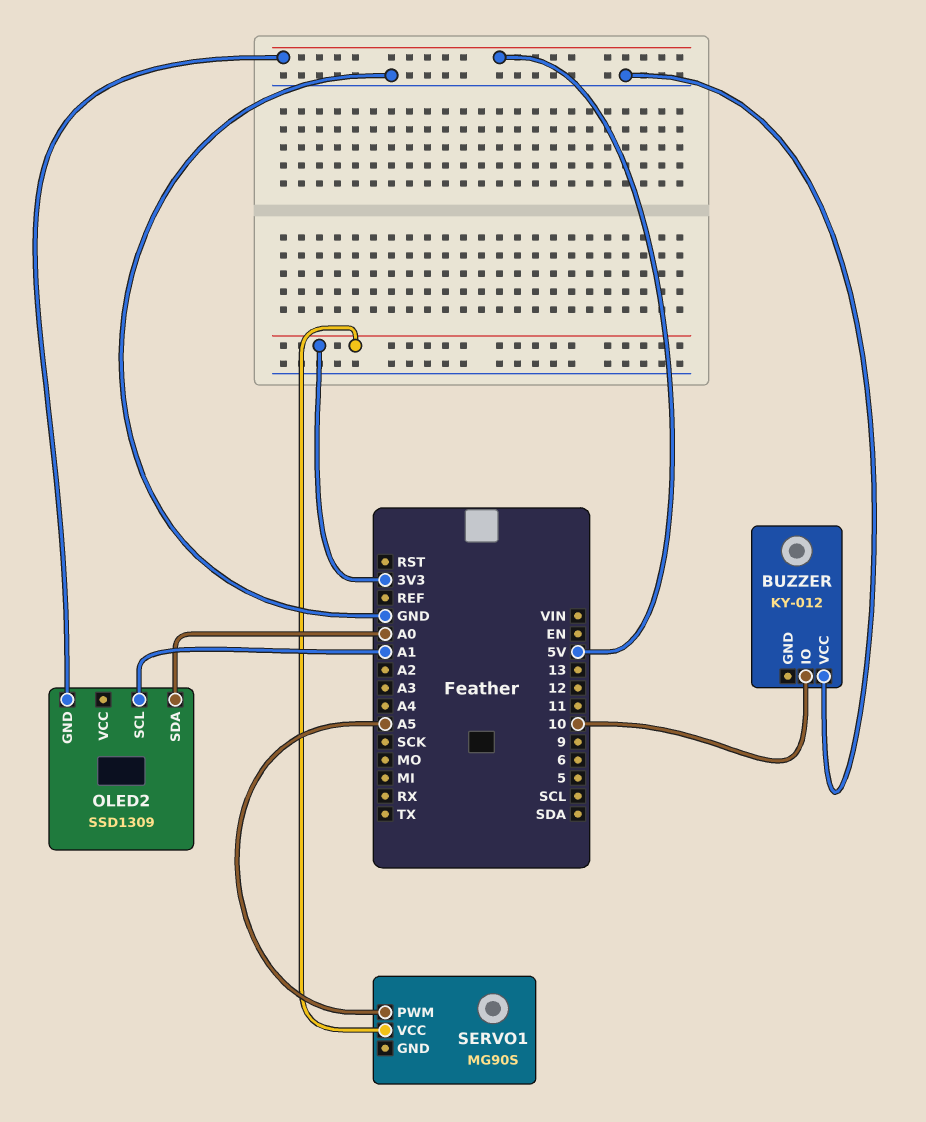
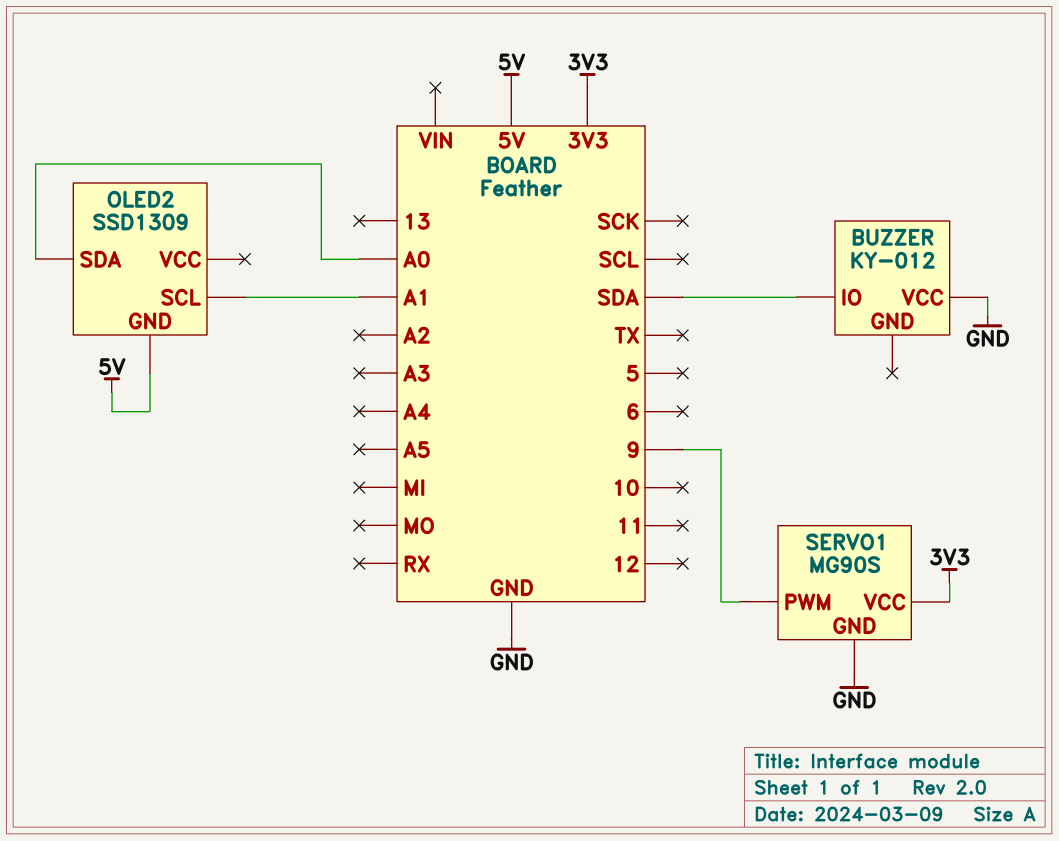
BUZZER pin IO: 10 -> SDA
SERVO1 pin GND: none -> GND
SERVO1 pin PWM: A5 -> 9

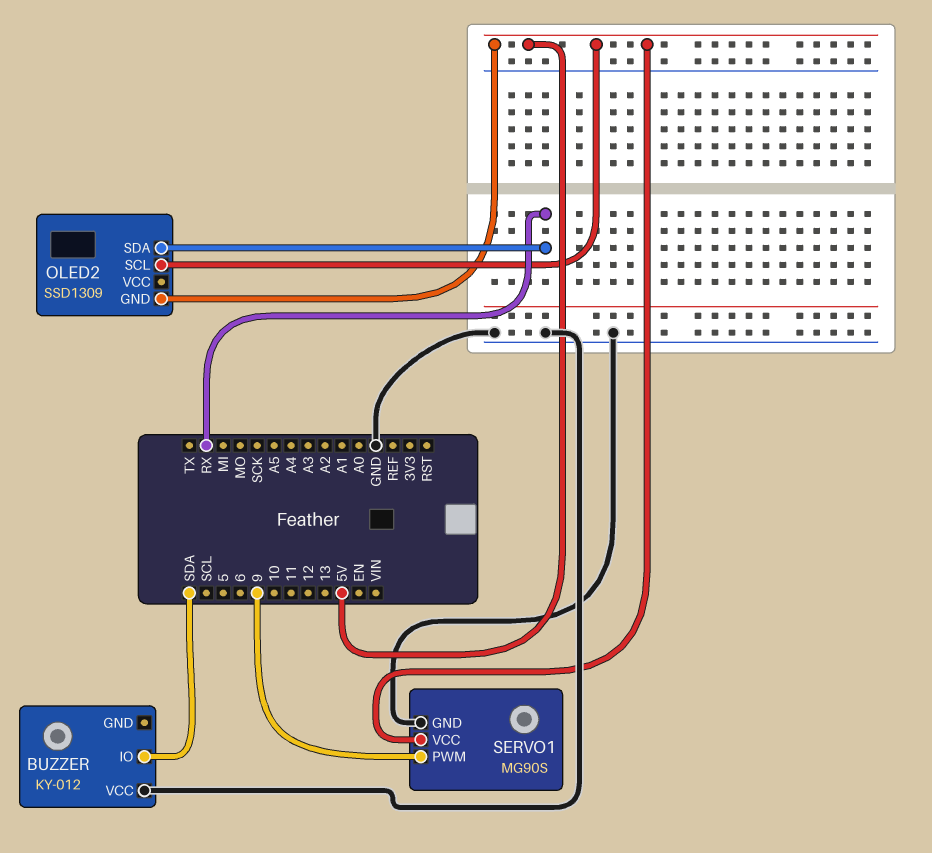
OLED2 pin SCL: A1 -> 5V
OLED2 pin SDA: A0 -> RX
SERVO1 pin VCC: 3V3 -> 5V

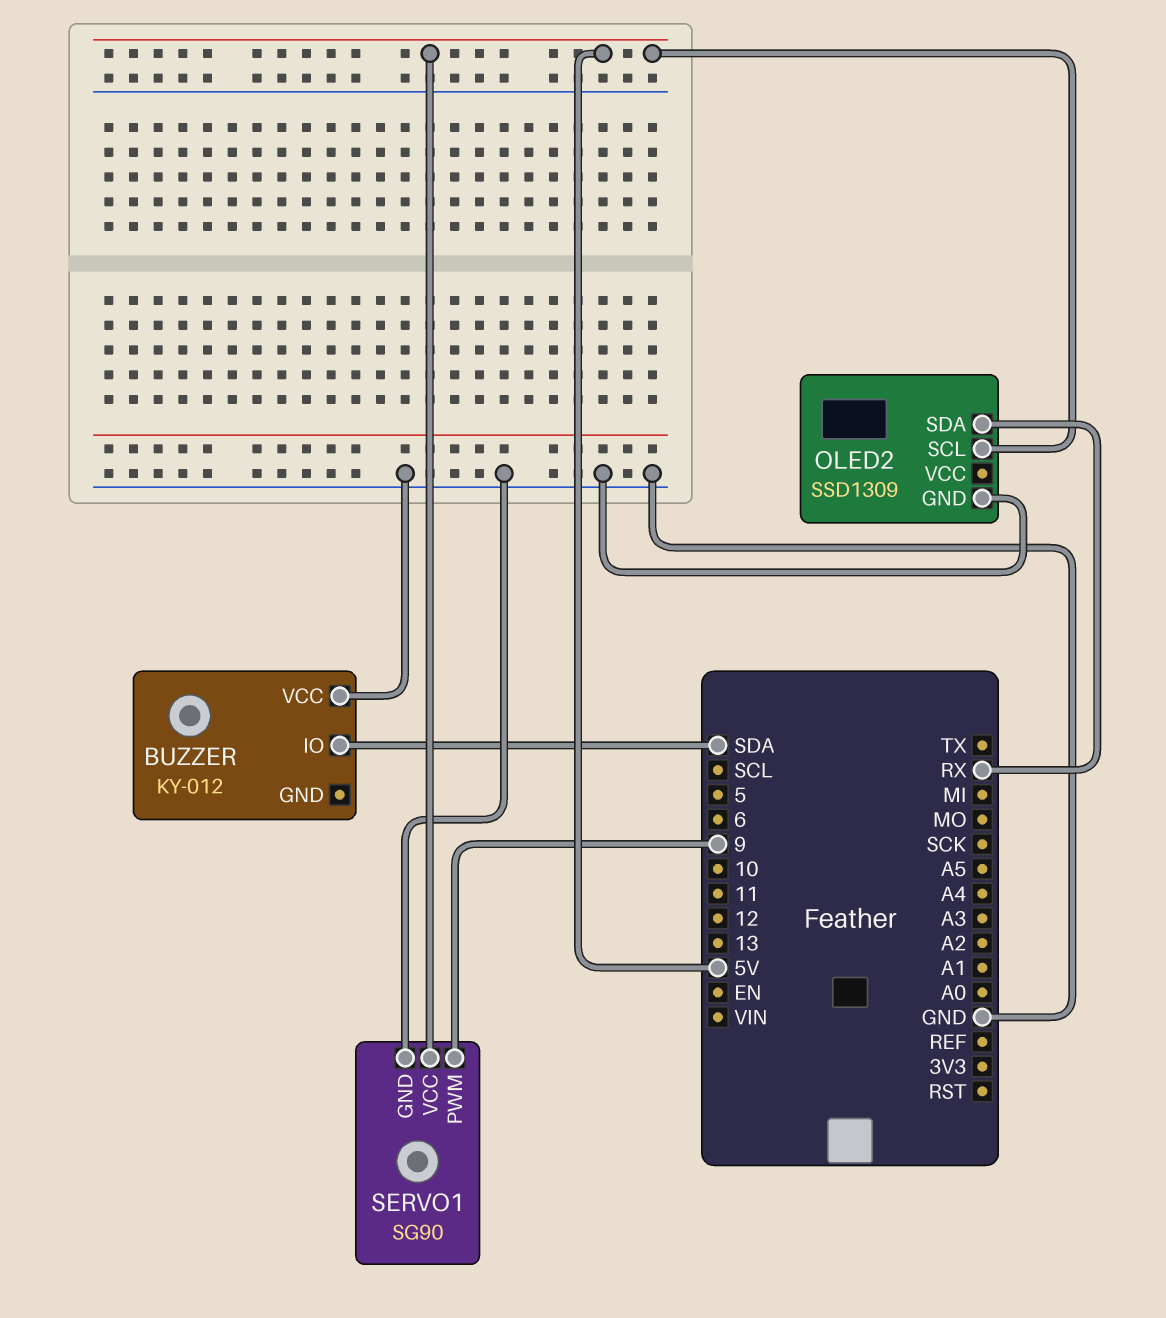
OLED2 pin GND: 5V -> GND
SERVO1: MG90S -> SG90

